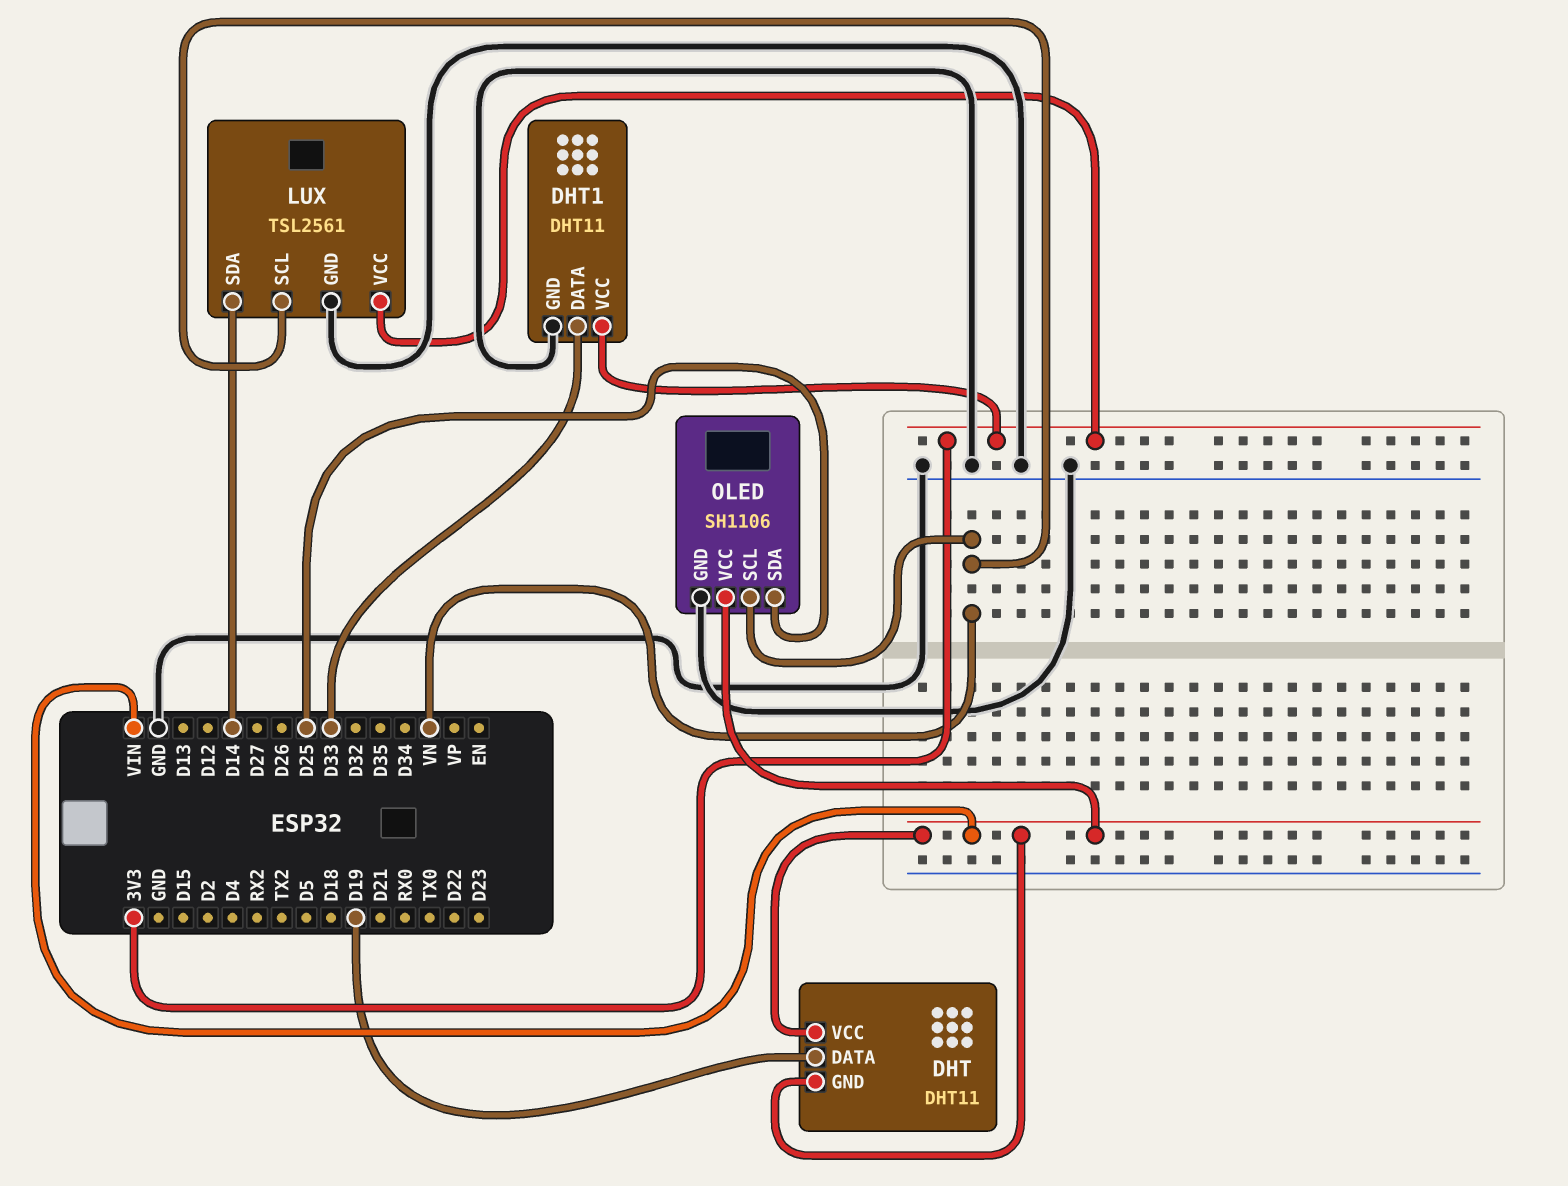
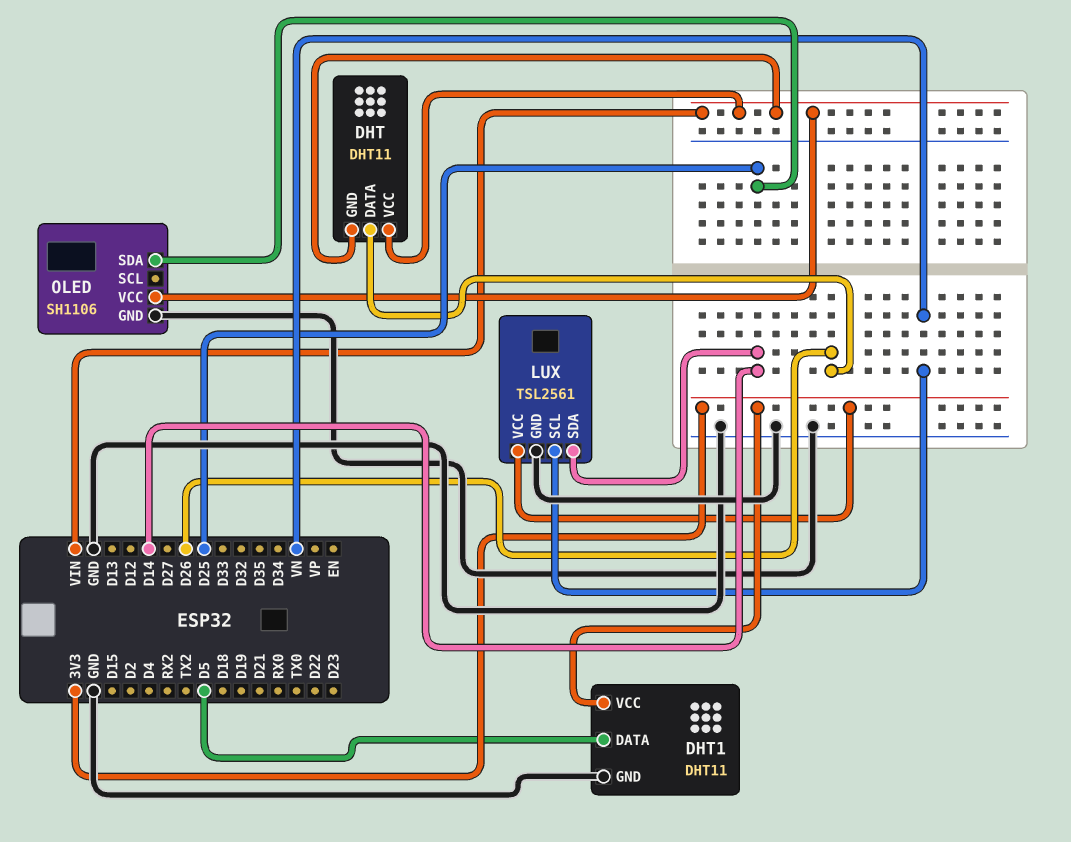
DHT pin DATA: D19 -> D26
DHT1 pin DATA: D33 -> D5
OLED pin SCL: VN -> none

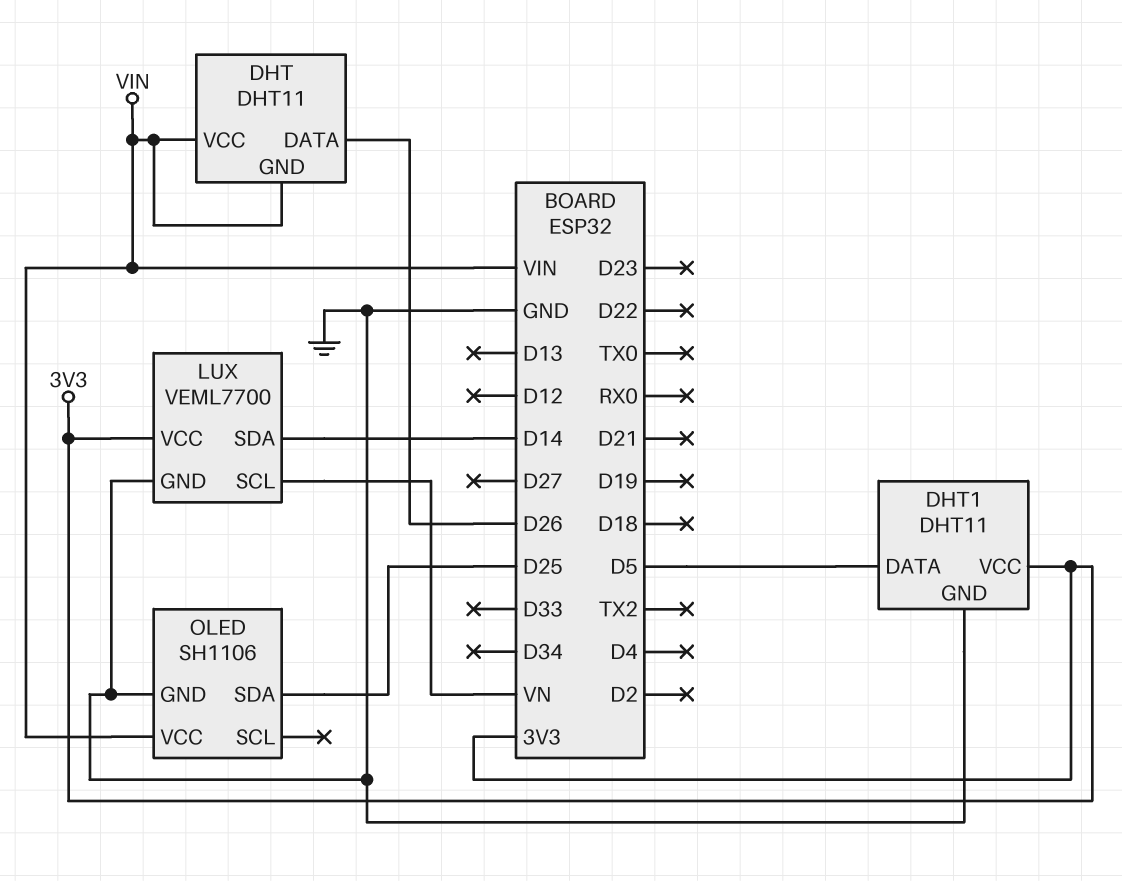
LUX: TSL2561 -> VEML7700

